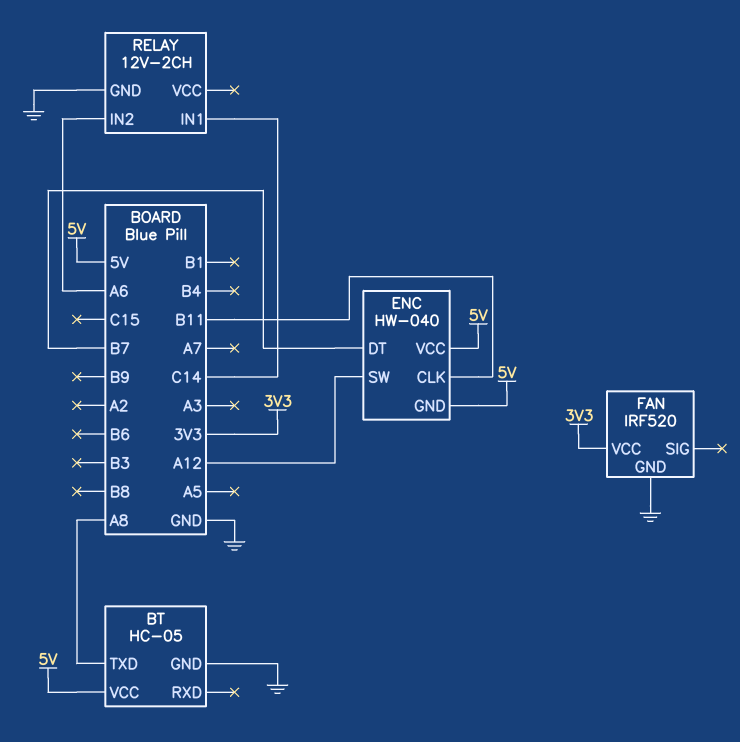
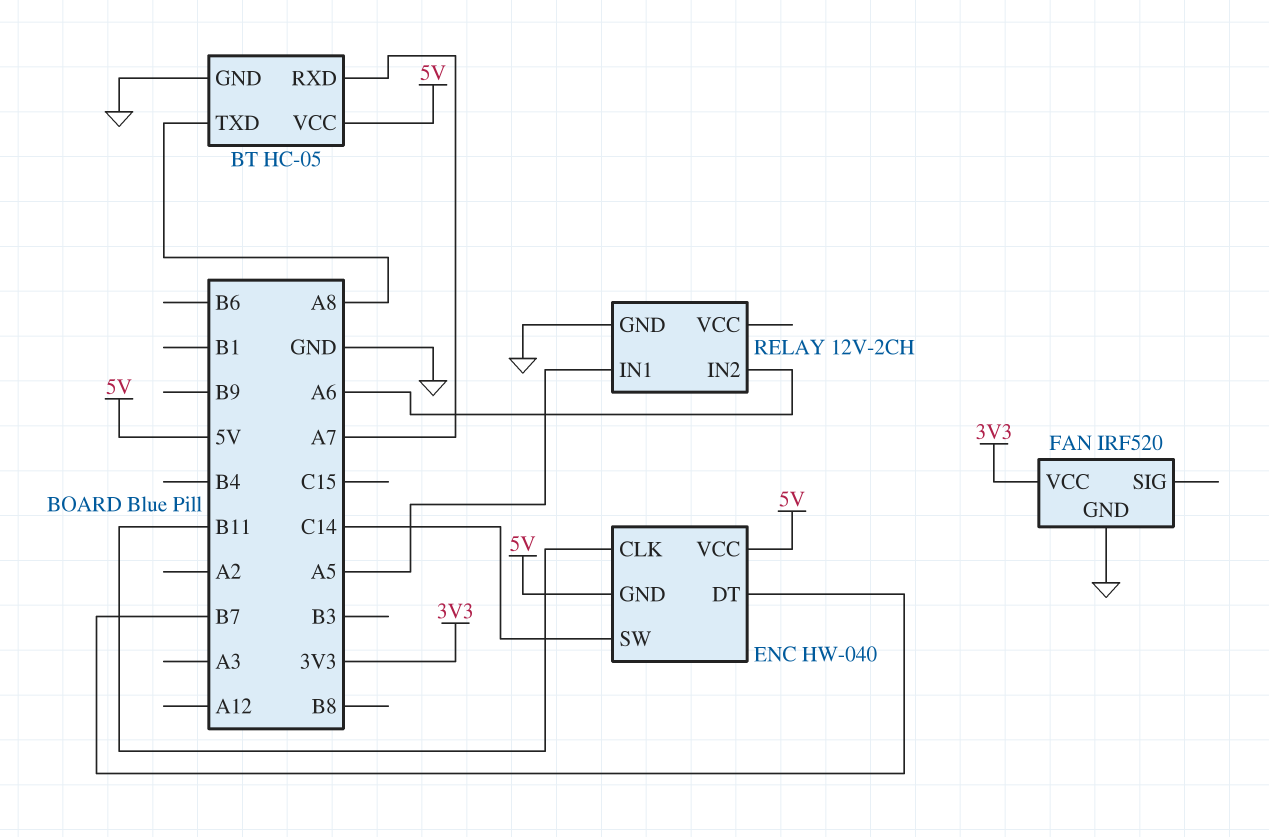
BT pin RXD: none -> A7
ENC pin SW: A12 -> C14
RELAY pin IN1: C14 -> A5

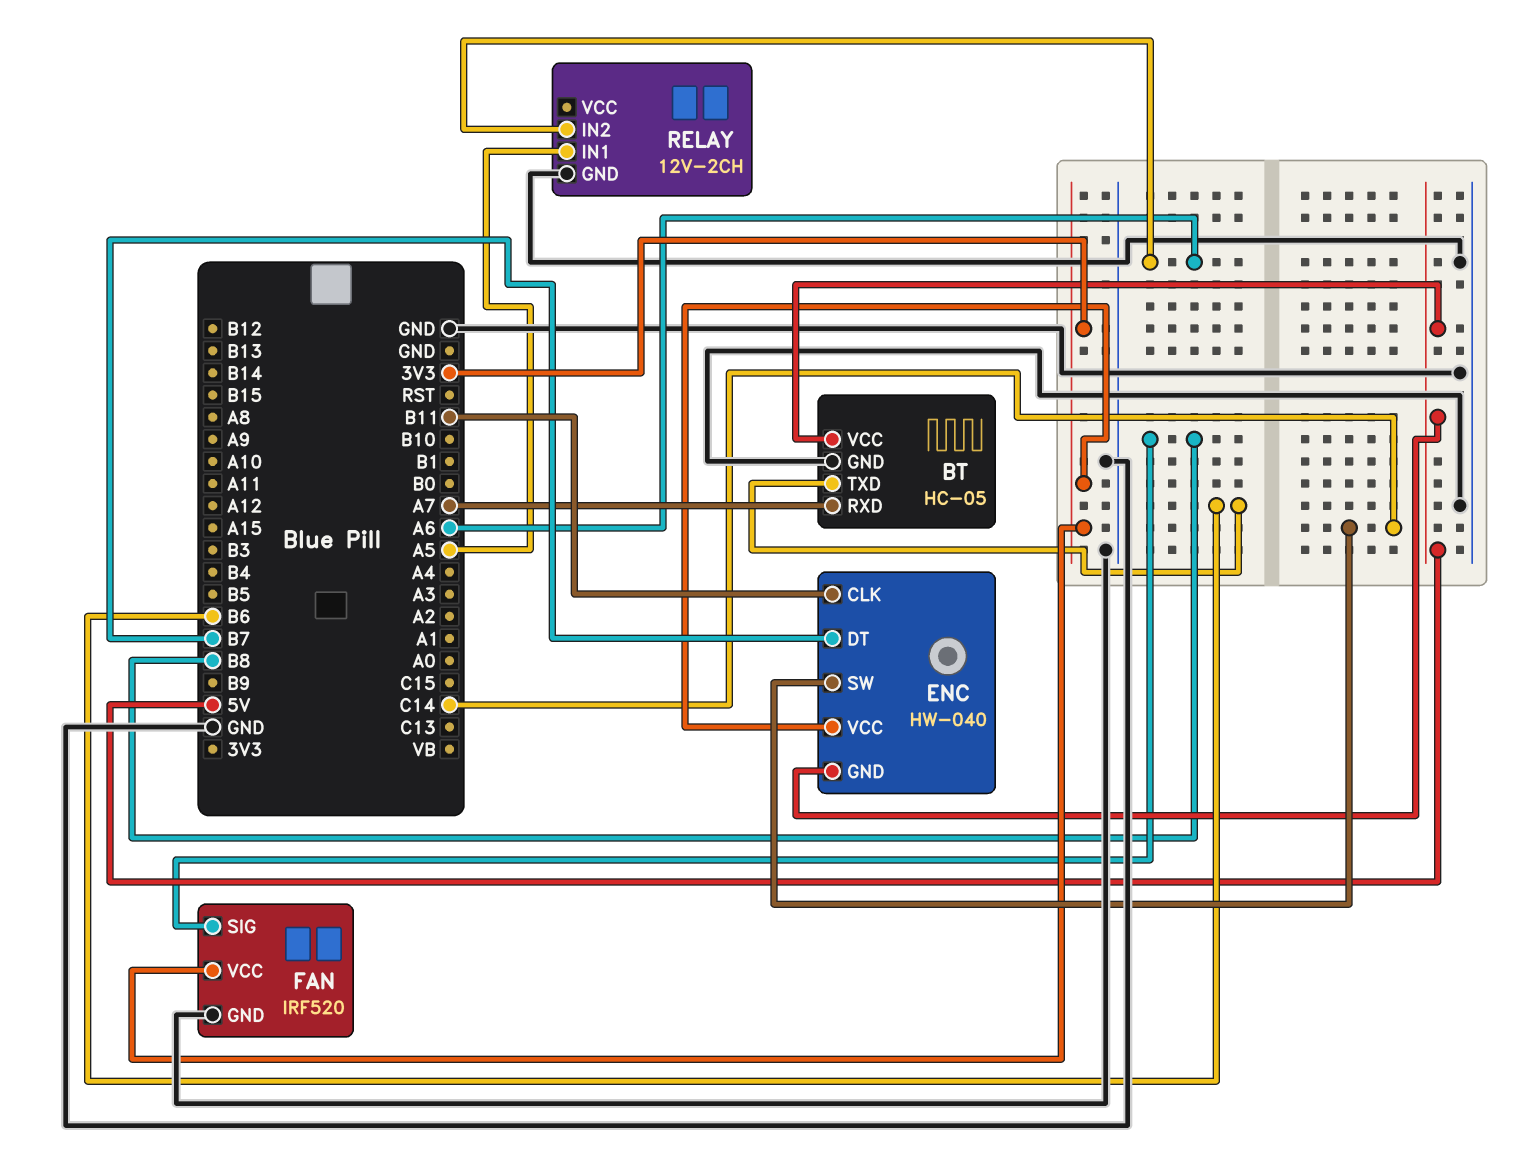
BT pin TXD: A8 -> B6
ENC pin VCC: 5V -> 3V3
FAN pin SIG: none -> B8

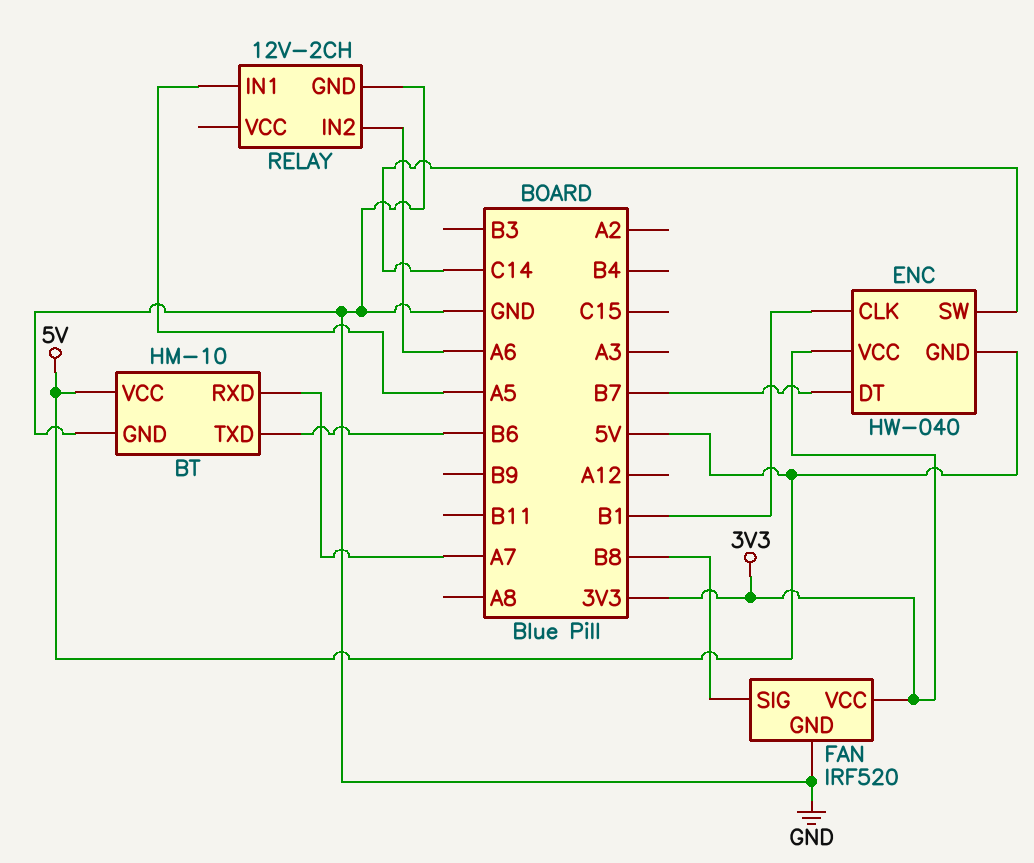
BT: HC-05 -> HM-10
ENC pin CLK: B11 -> B1

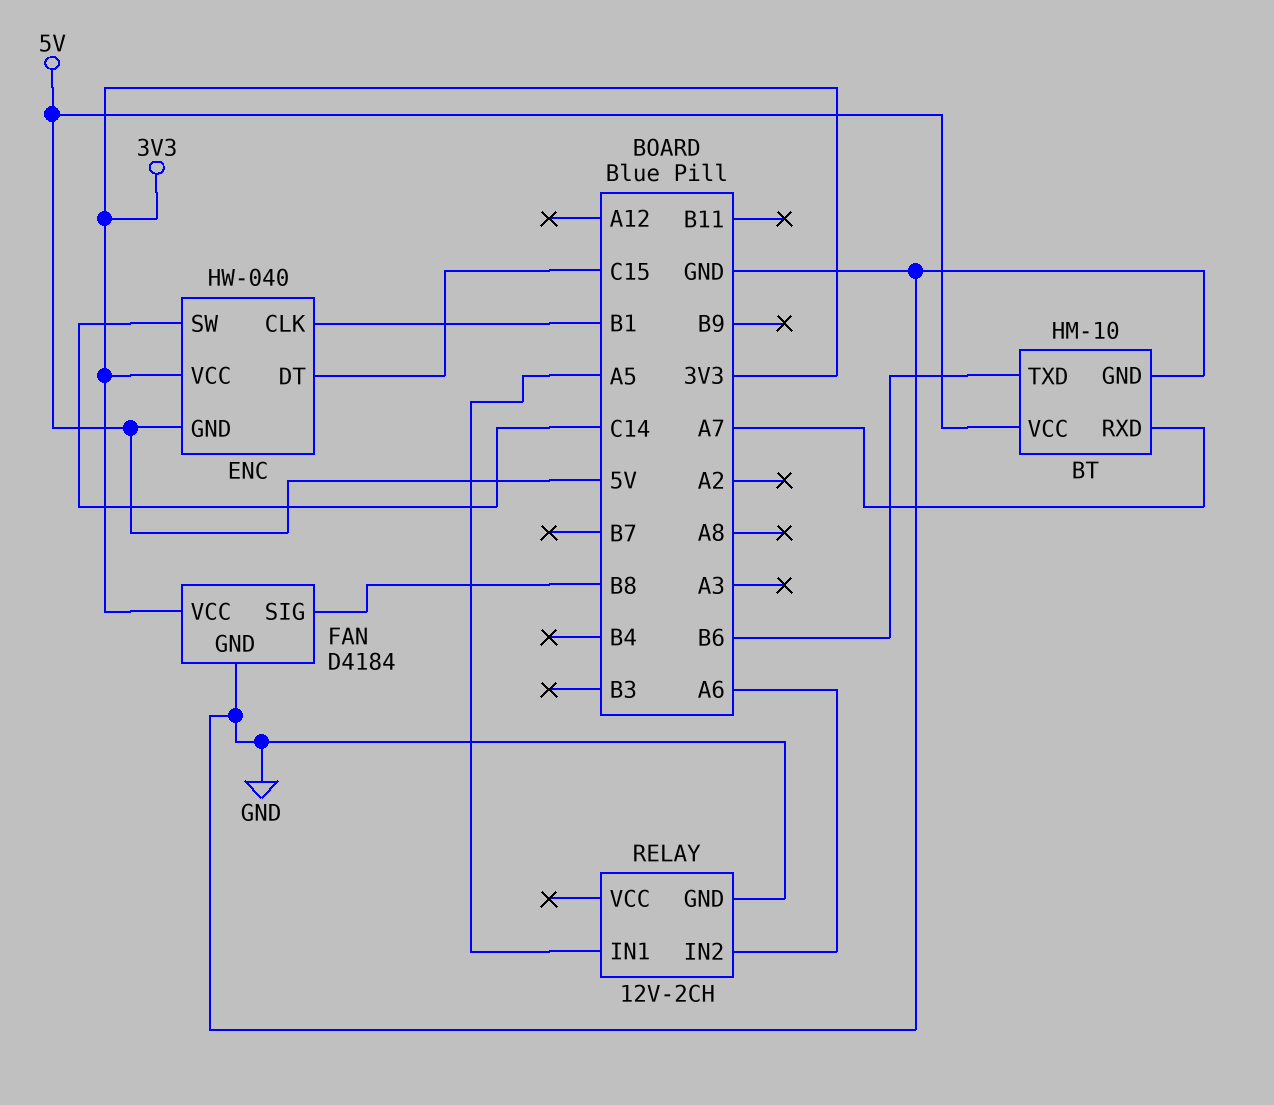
ENC pin DT: B7 -> C15
FAN: IRF520 -> D4184

